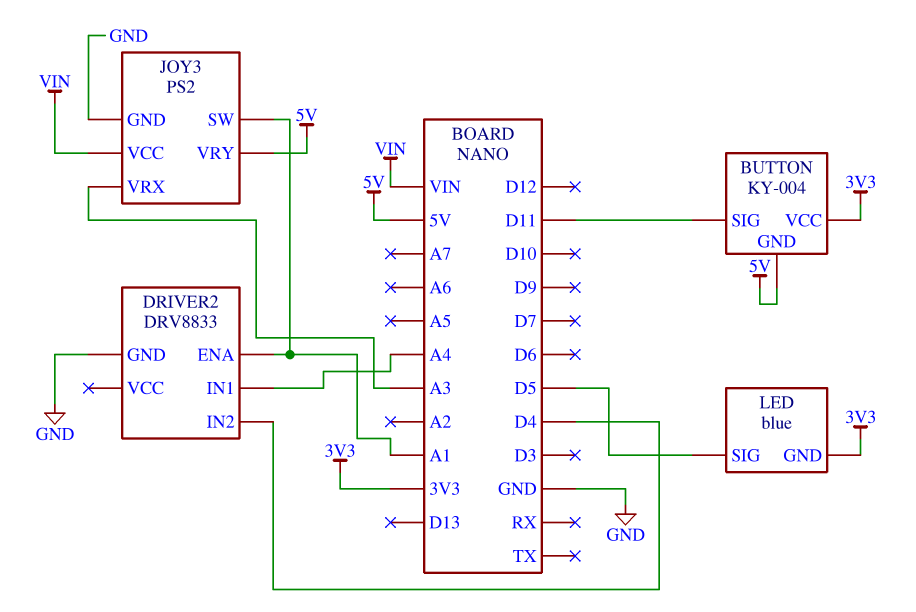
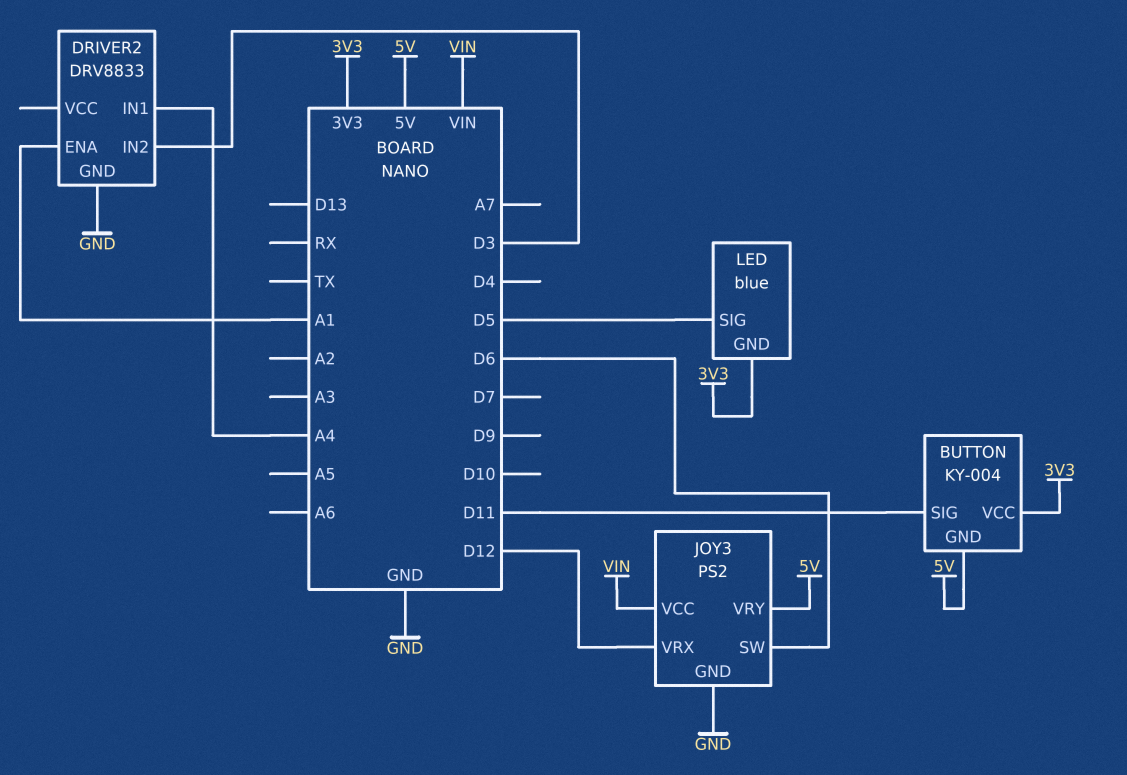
DRIVER2 pin IN2: D4 -> D3
JOY3 pin SW: A1 -> D6
JOY3 pin VRX: A3 -> D12

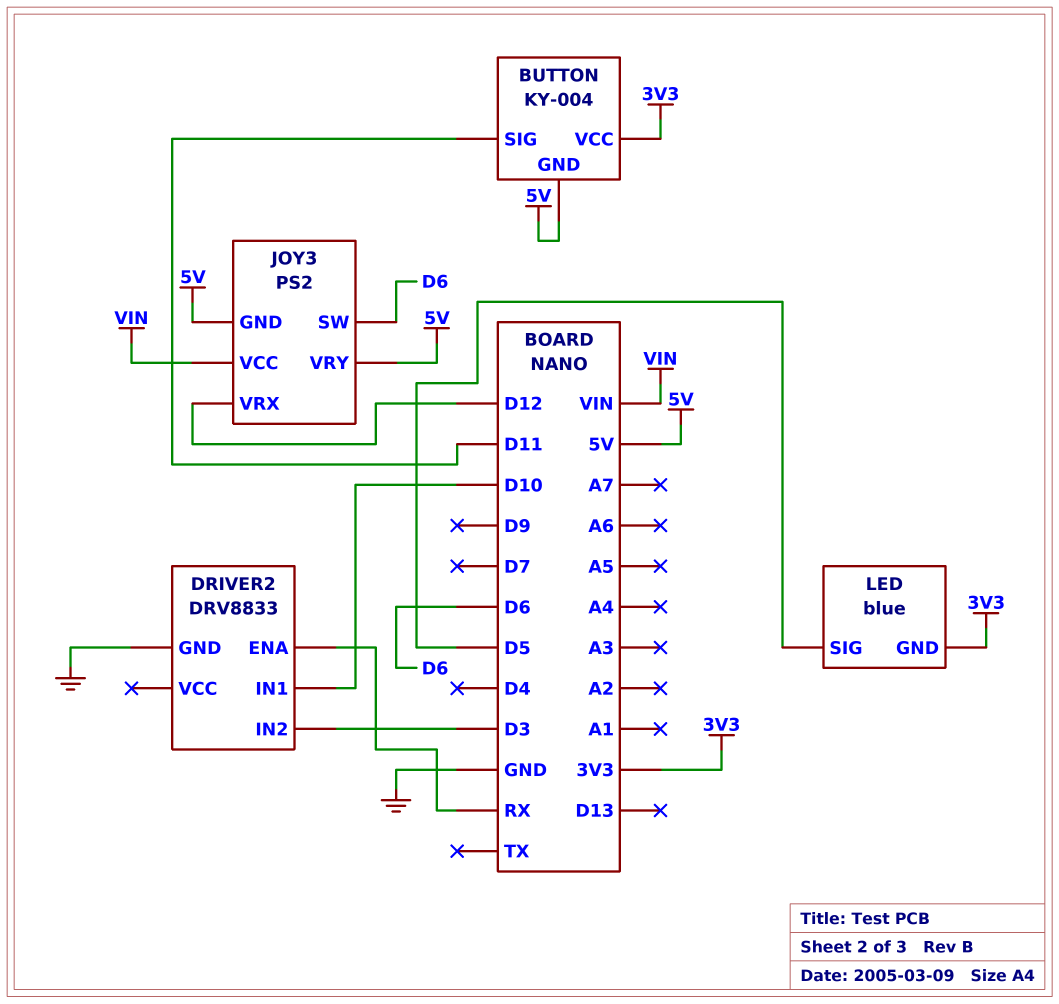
DRIVER2 pin ENA: A1 -> RX
DRIVER2 pin IN1: A4 -> D10
JOY3 pin GND: GND -> 5V

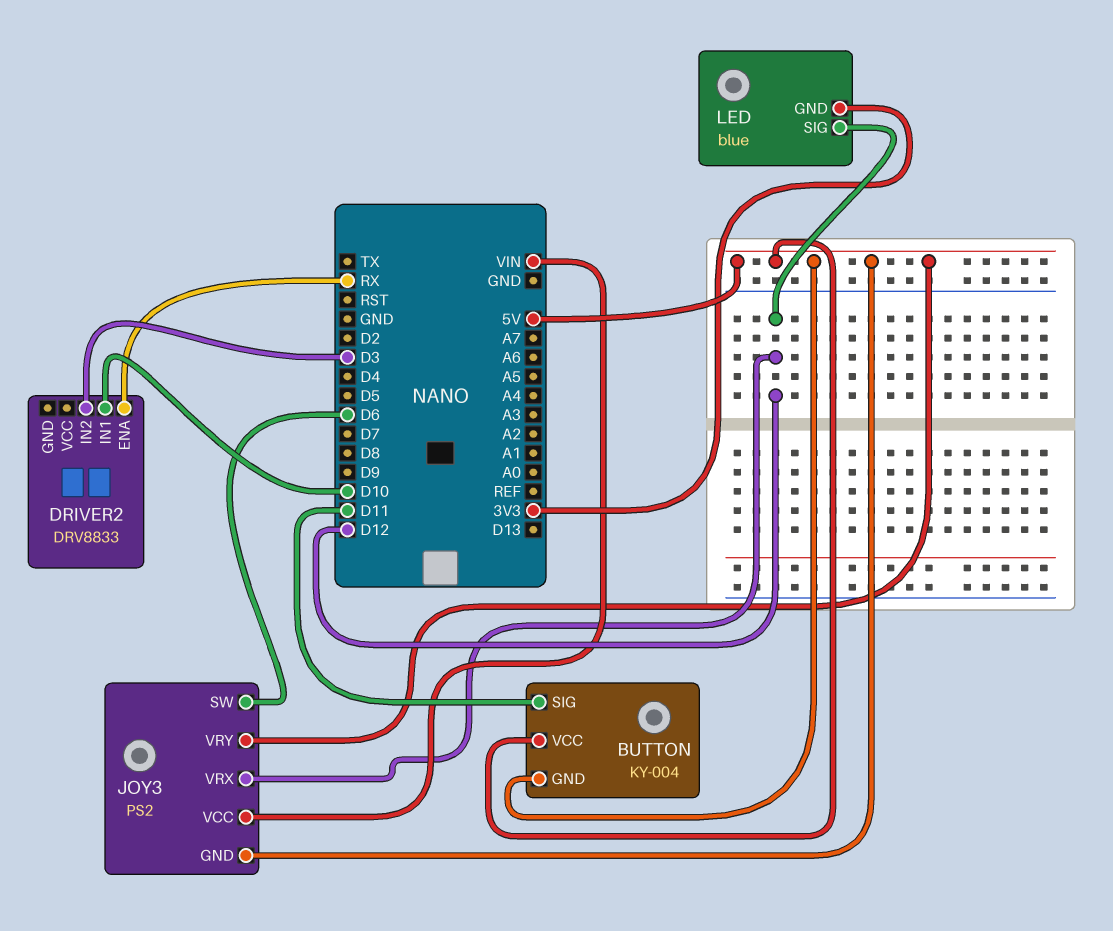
BUTTON pin VCC: 3V3 -> 5V
DRIVER2 pin GND: GND -> none
LED pin SIG: D5 -> D12

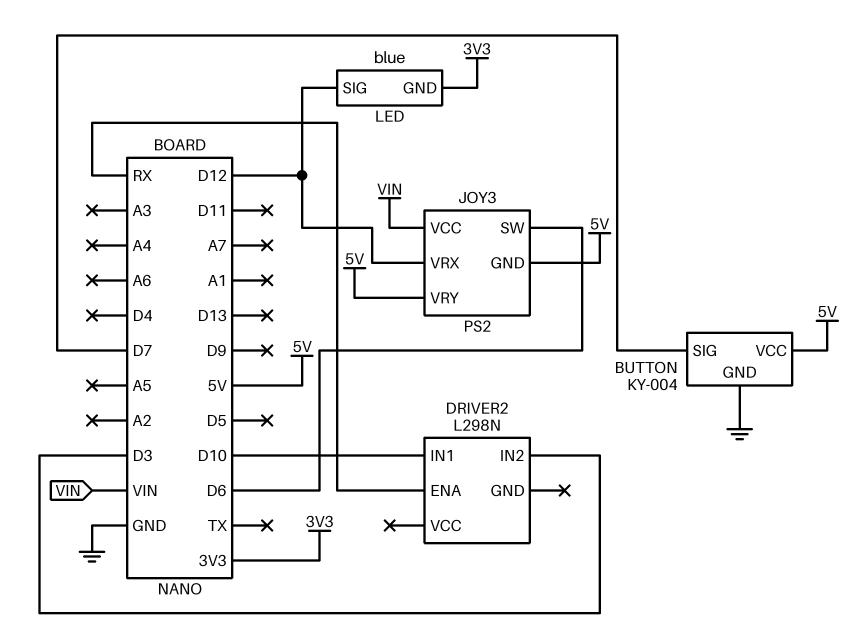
BUTTON pin GND: 5V -> GND
BUTTON pin SIG: D11 -> D7
DRIVER2: DRV8833 -> L298N

